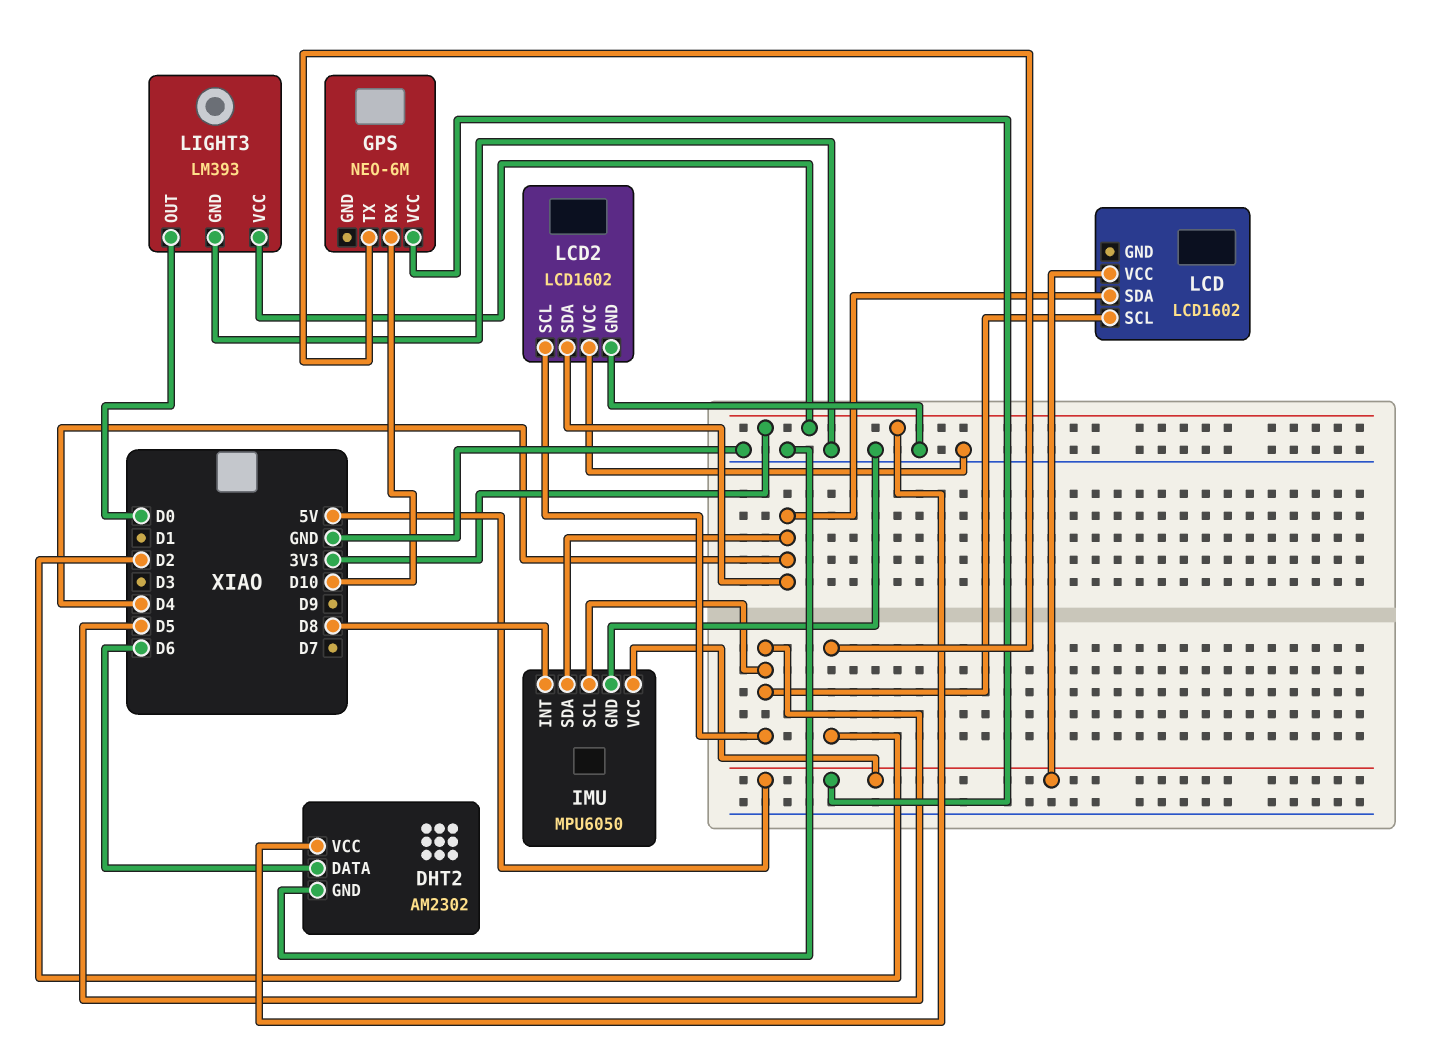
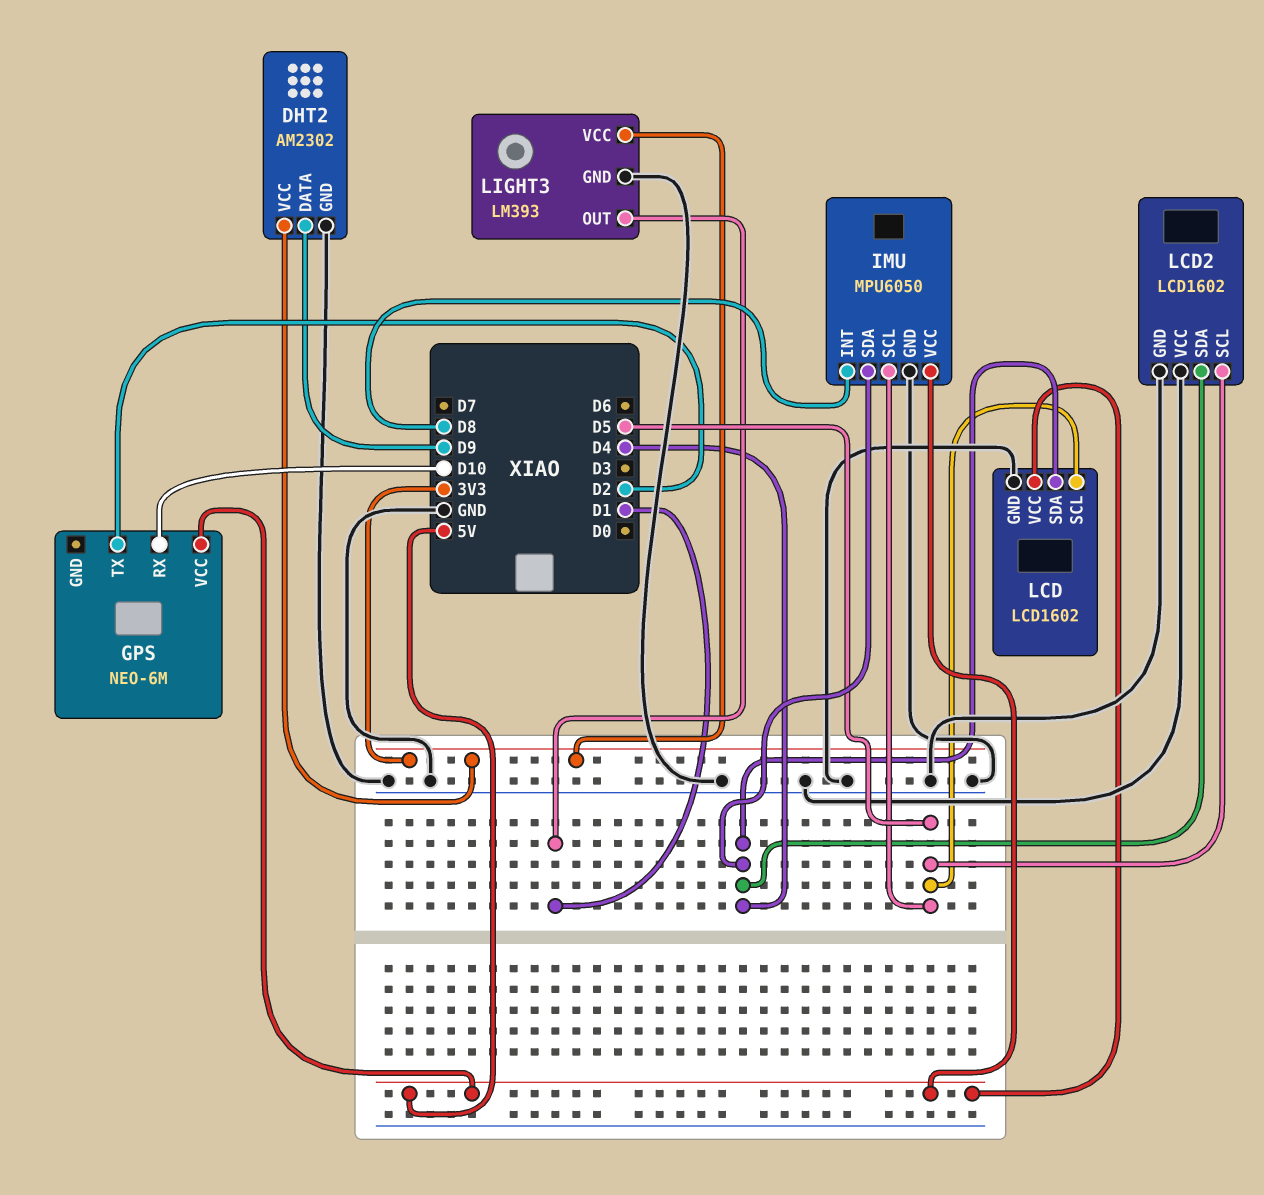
DHT2 pin DATA: D6 -> D9
LCD pin GND: none -> GND
LIGHT3 pin OUT: D0 -> D1

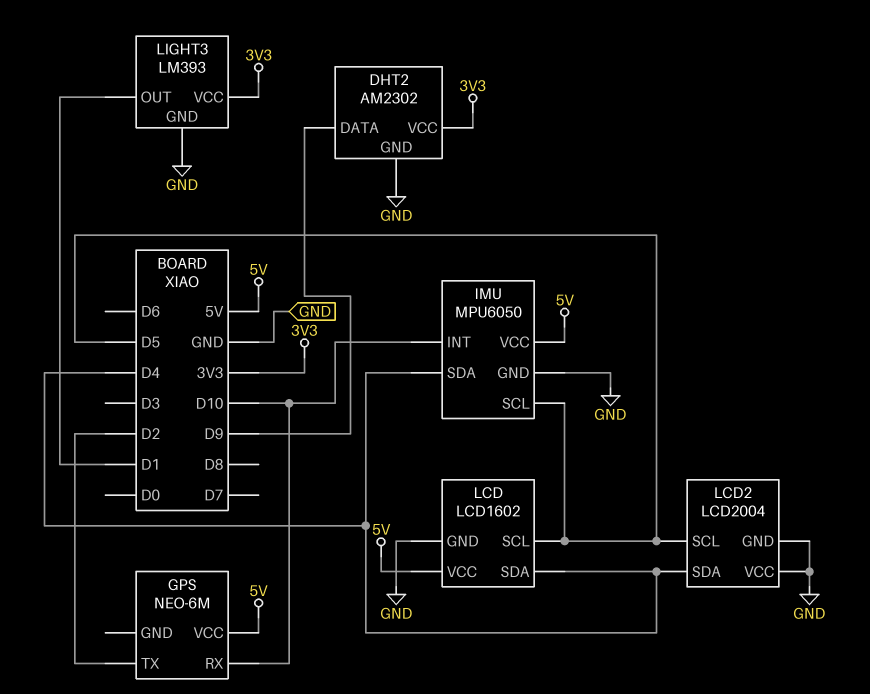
IMU pin INT: D8 -> D10
LCD2: LCD1602 -> LCD2004

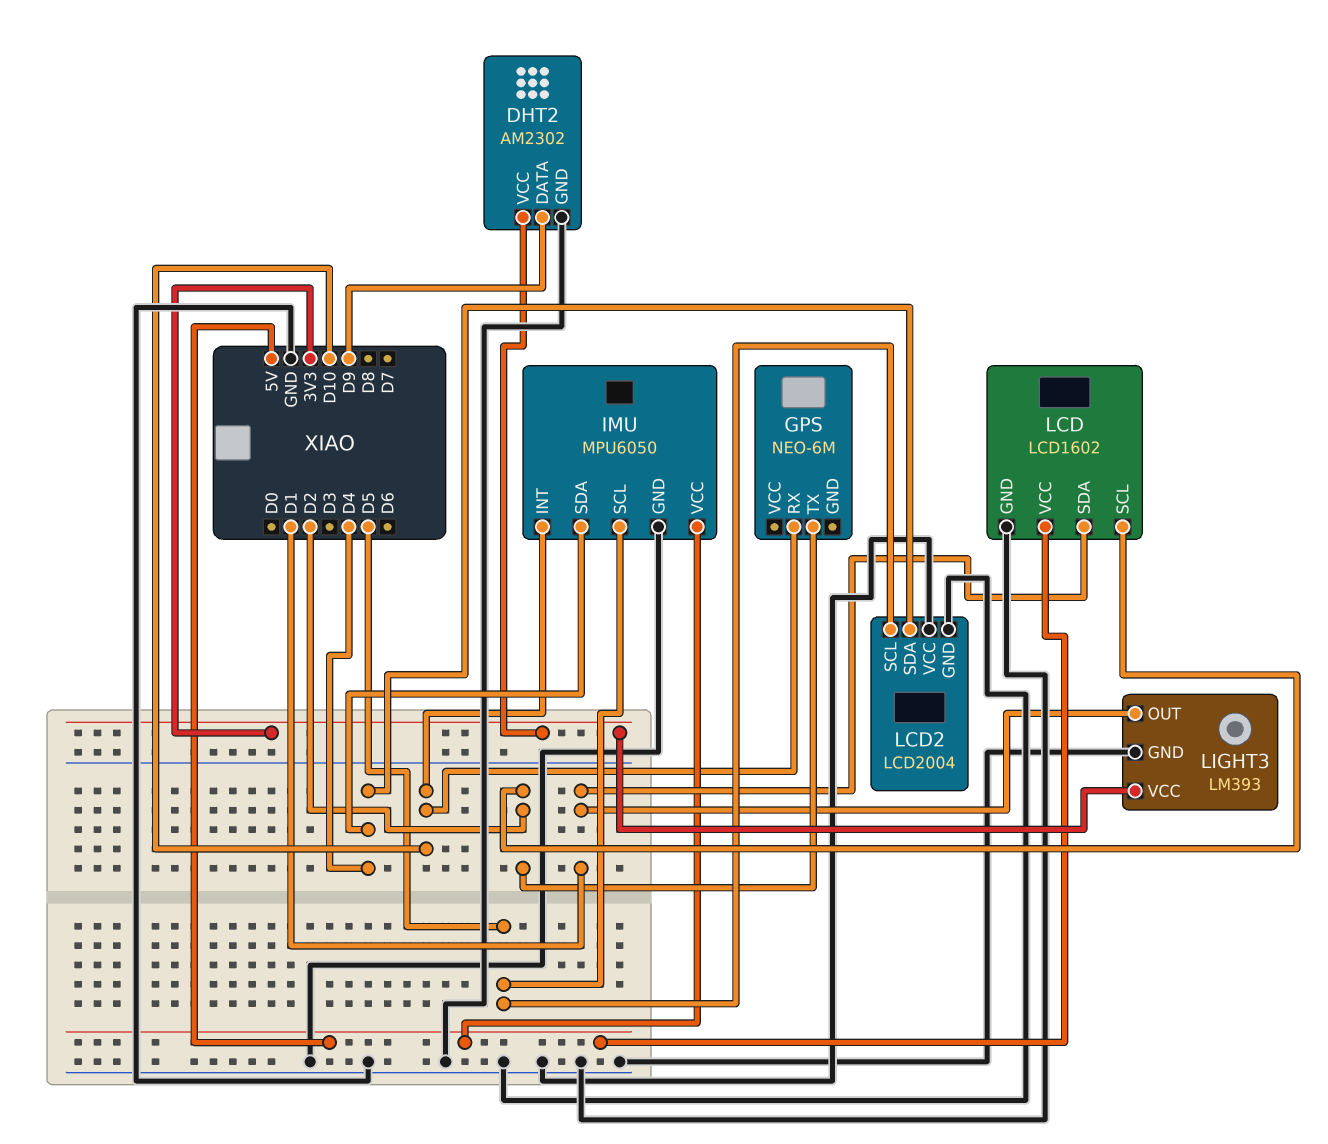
GPS pin VCC: 5V -> none
LCD pin SCL: D5 -> D2
LCD pin SDA: D4 -> D1

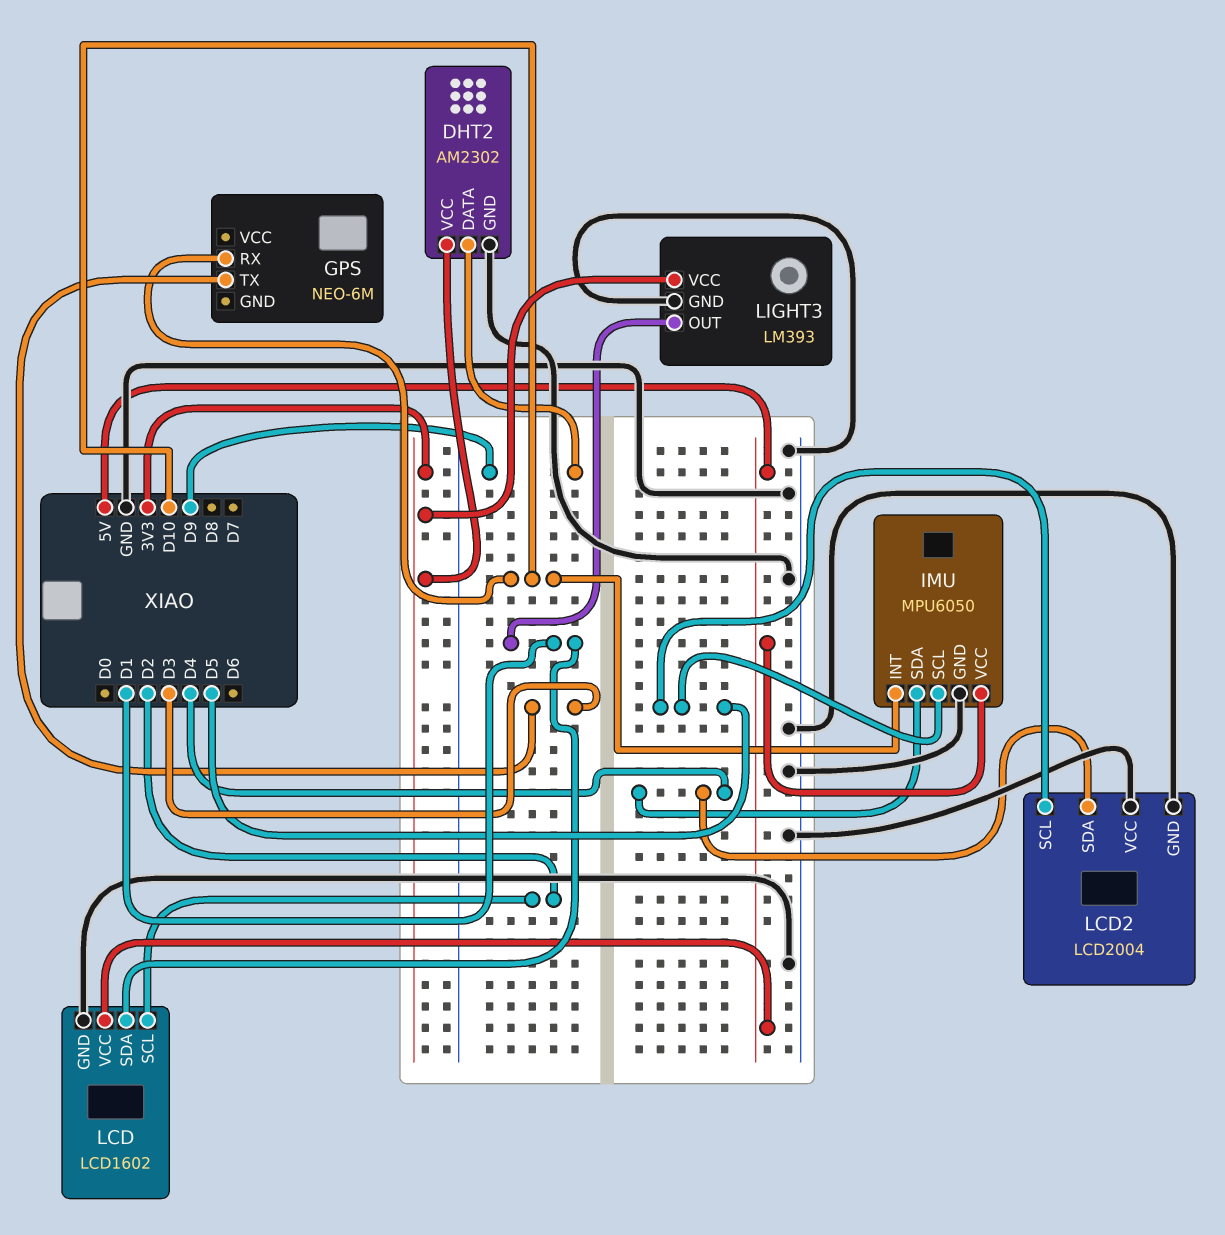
GPS pin TX: D2 -> D3

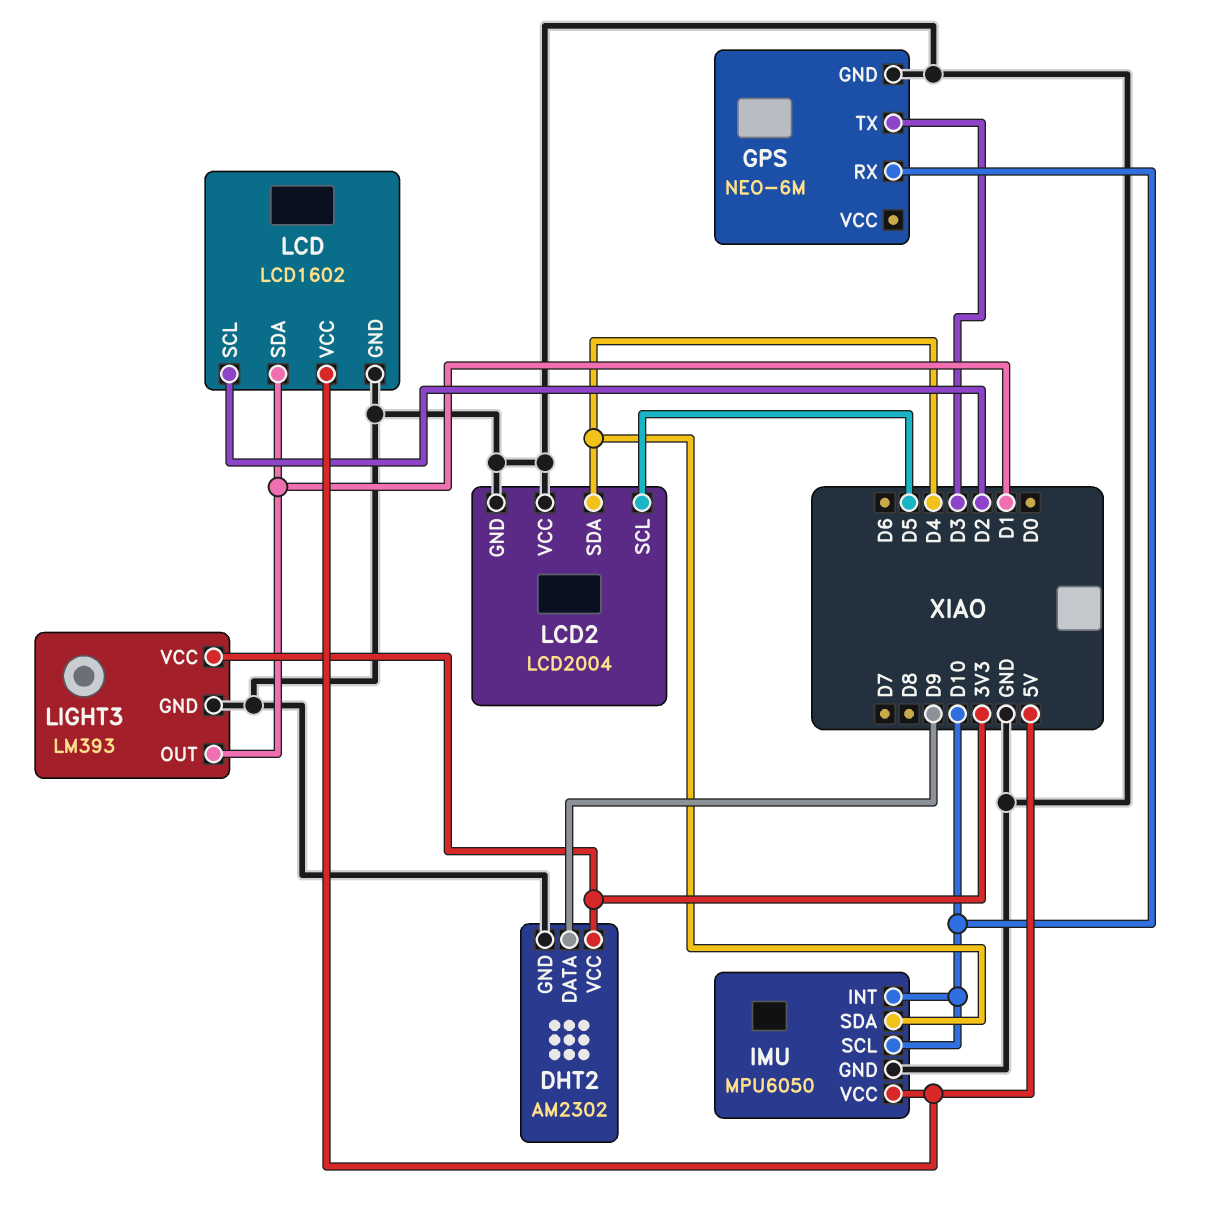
GPS pin GND: none -> GND
IMU pin SCL: D5 -> D10

